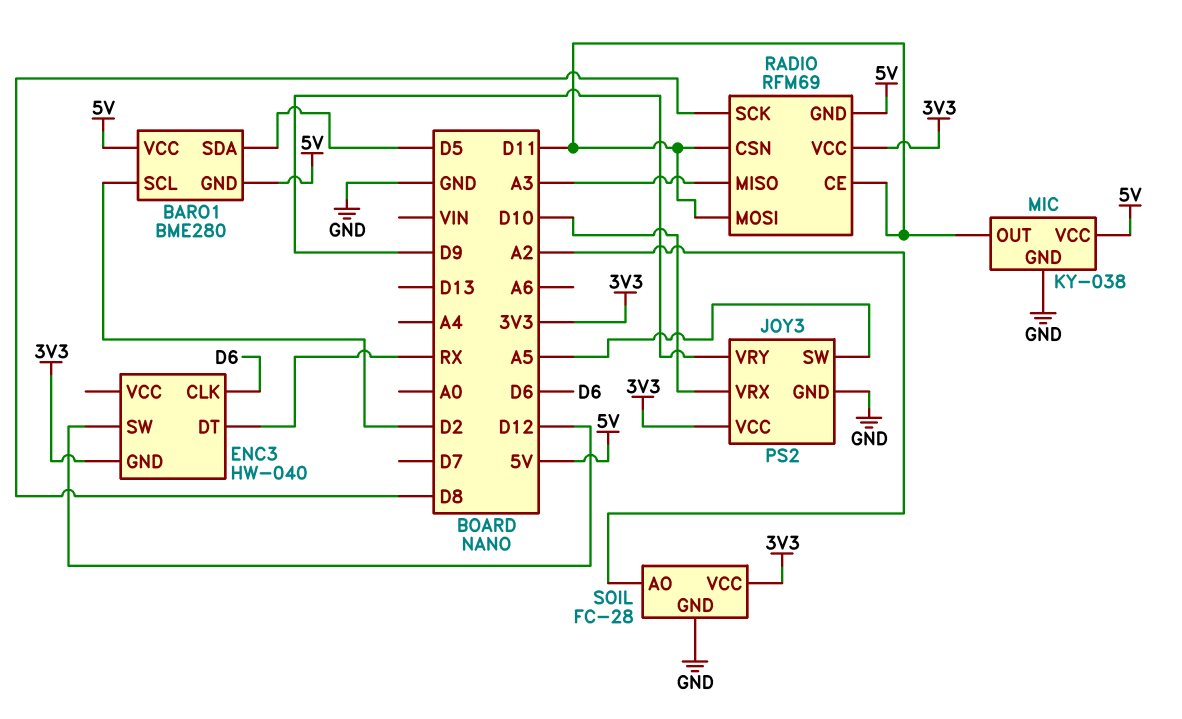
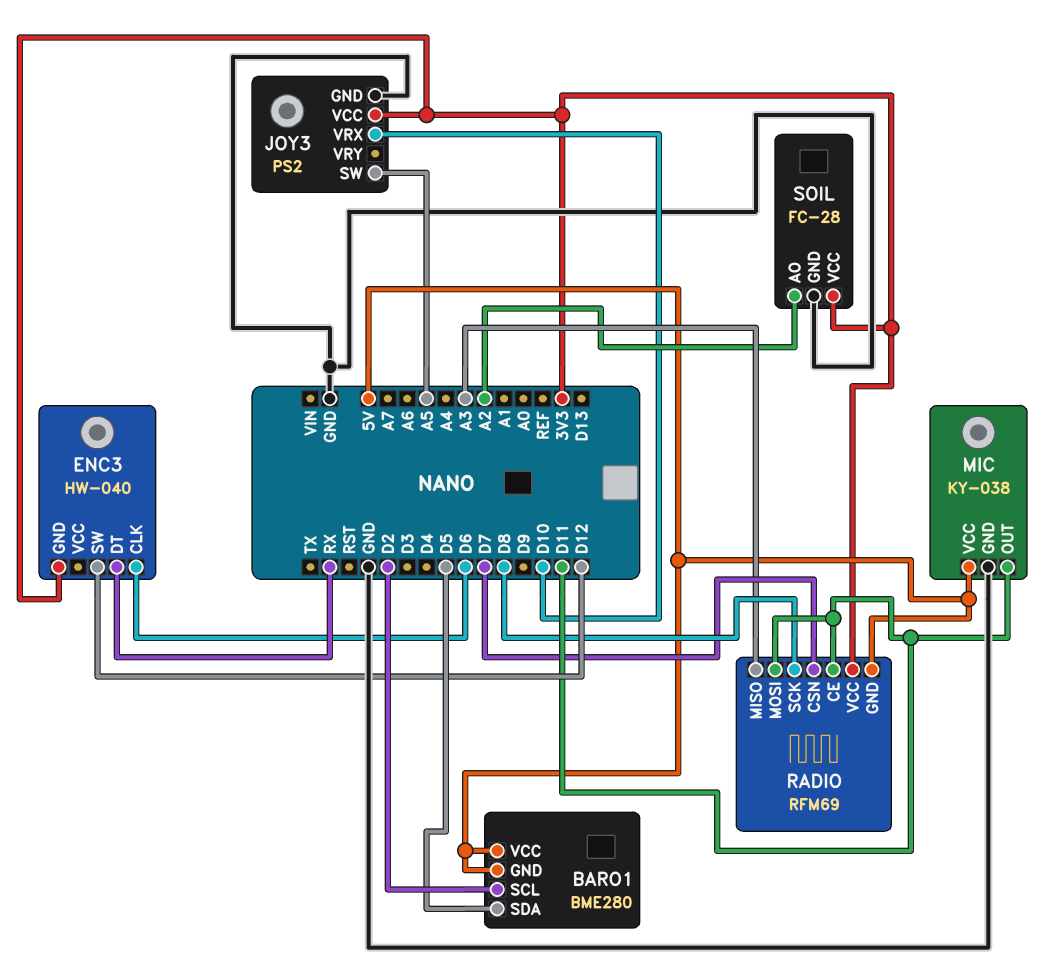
JOY3 pin VRY: D9 -> none
RADIO pin CSN: D11 -> D7

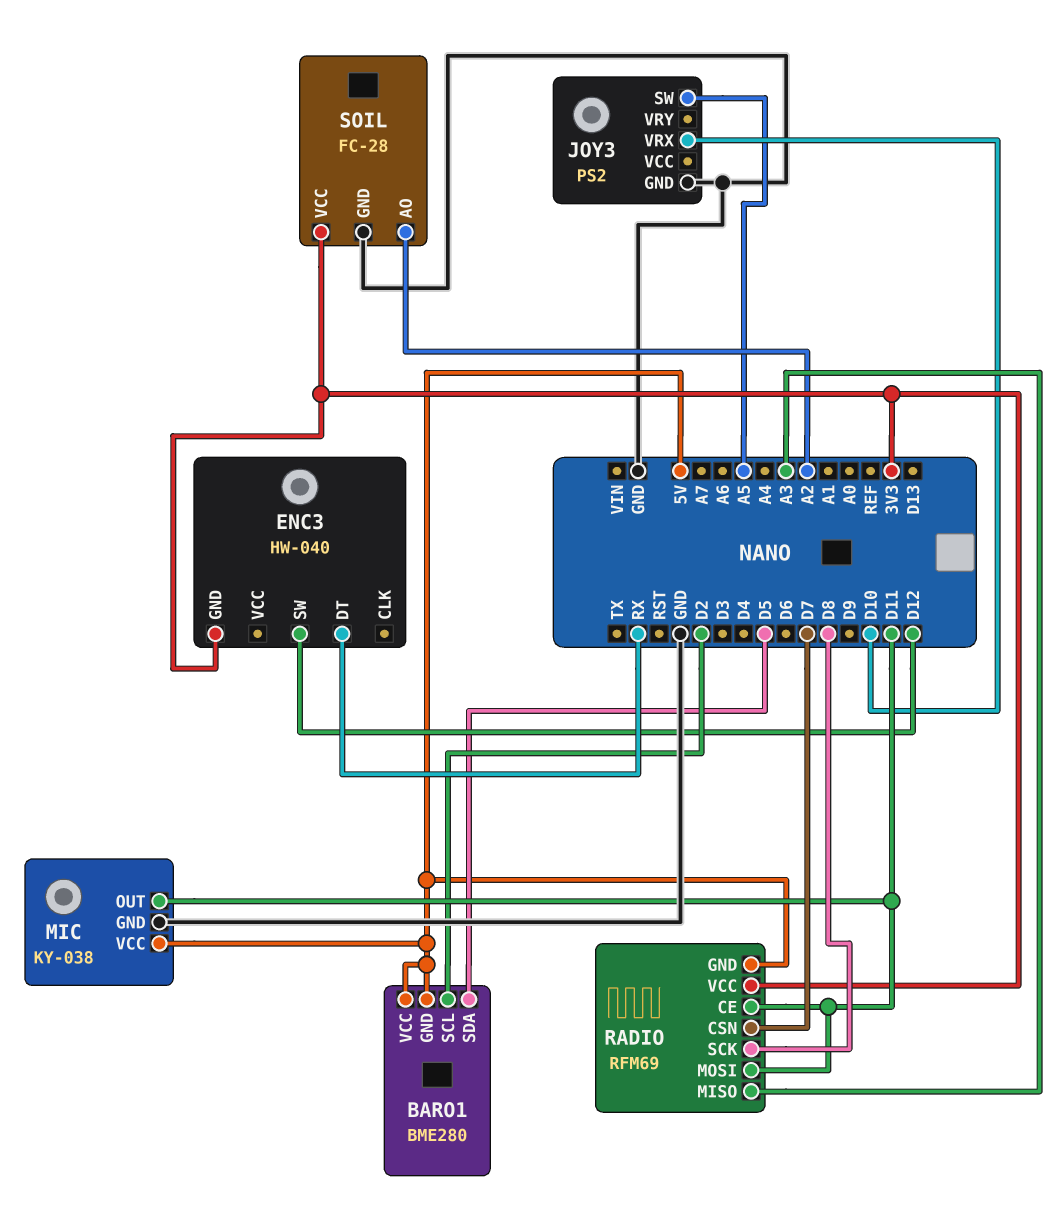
ENC3 pin CLK: D6 -> none
JOY3 pin VCC: 3V3 -> none

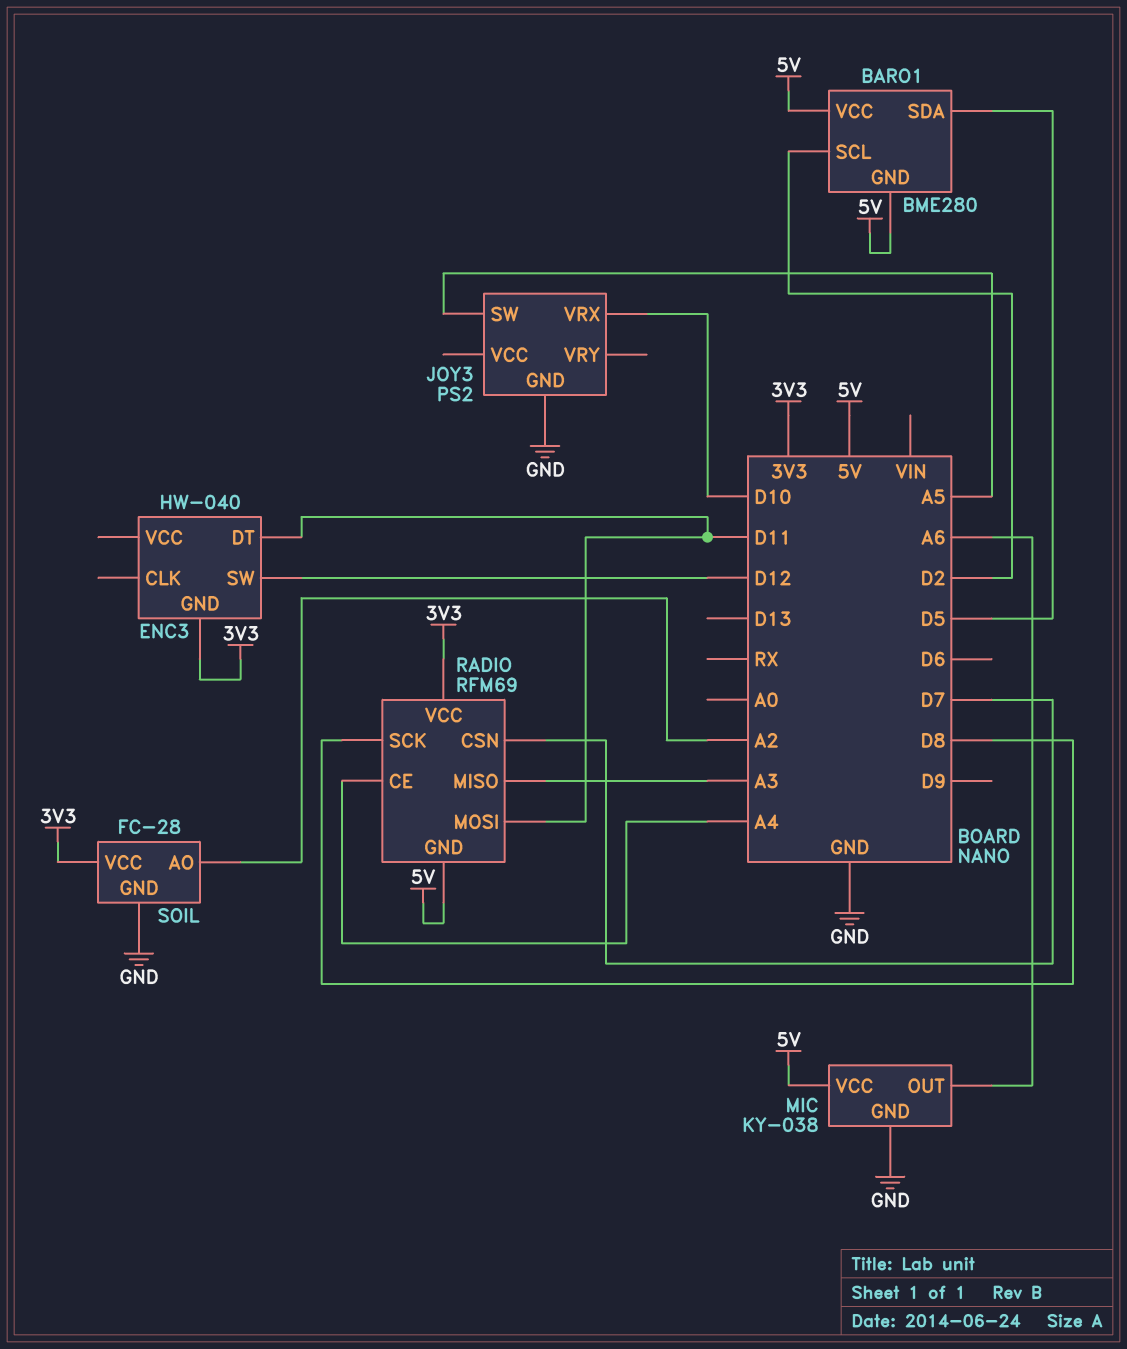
ENC3 pin DT: RX -> D11
MIC pin OUT: D11 -> A6
RADIO pin CE: D11 -> A4

